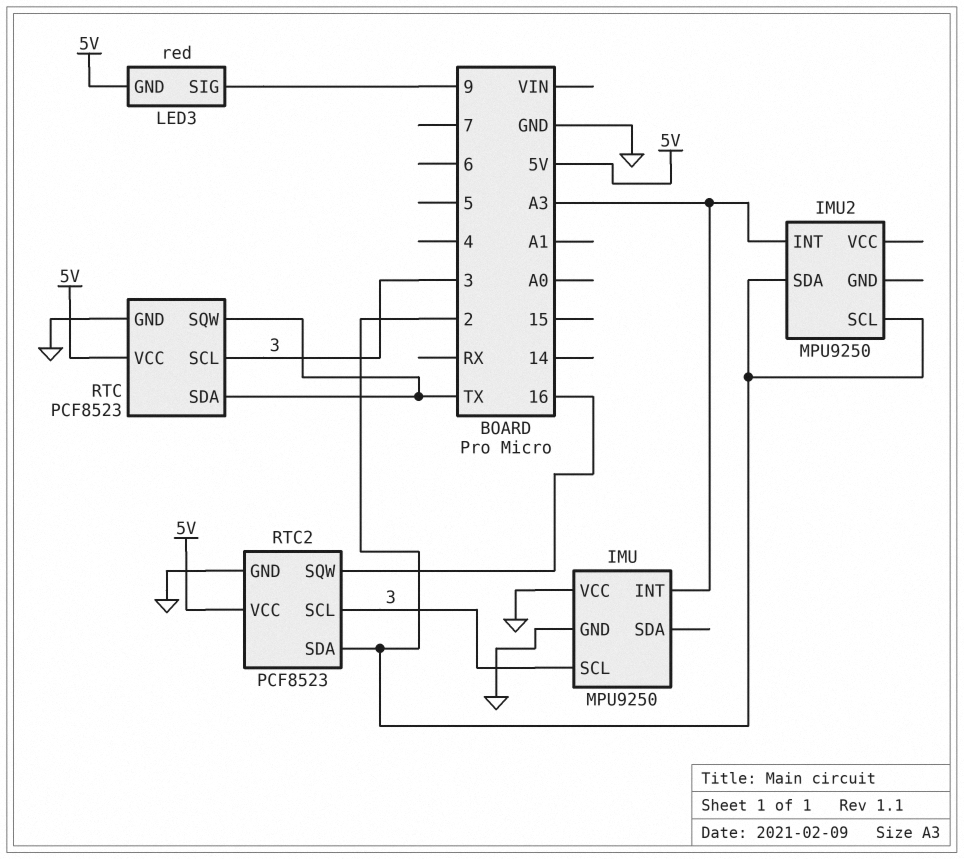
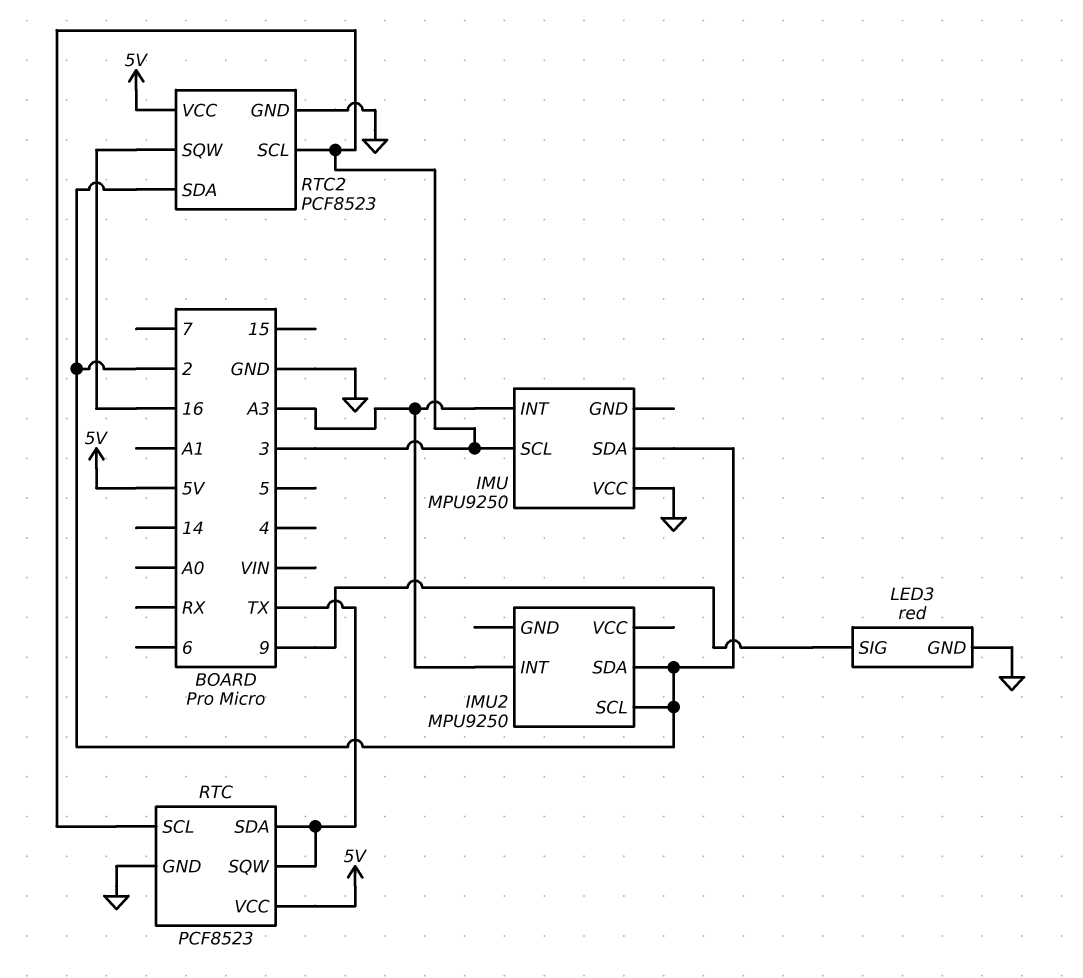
IMU pin GND: GND -> none
IMU pin SDA: none -> 2
LED3 pin GND: 5V -> GND

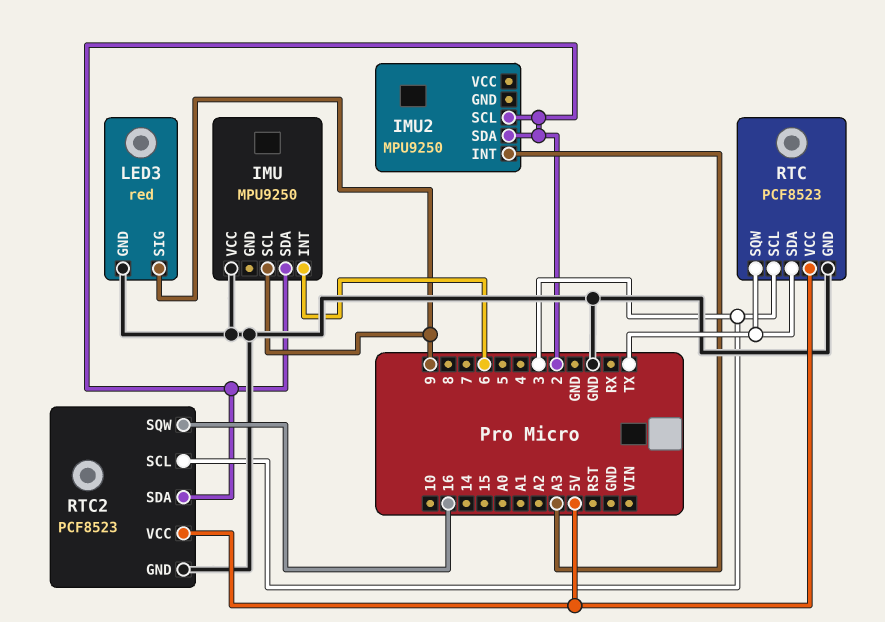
IMU pin INT: A3 -> 6
IMU pin SCL: 3 -> 9

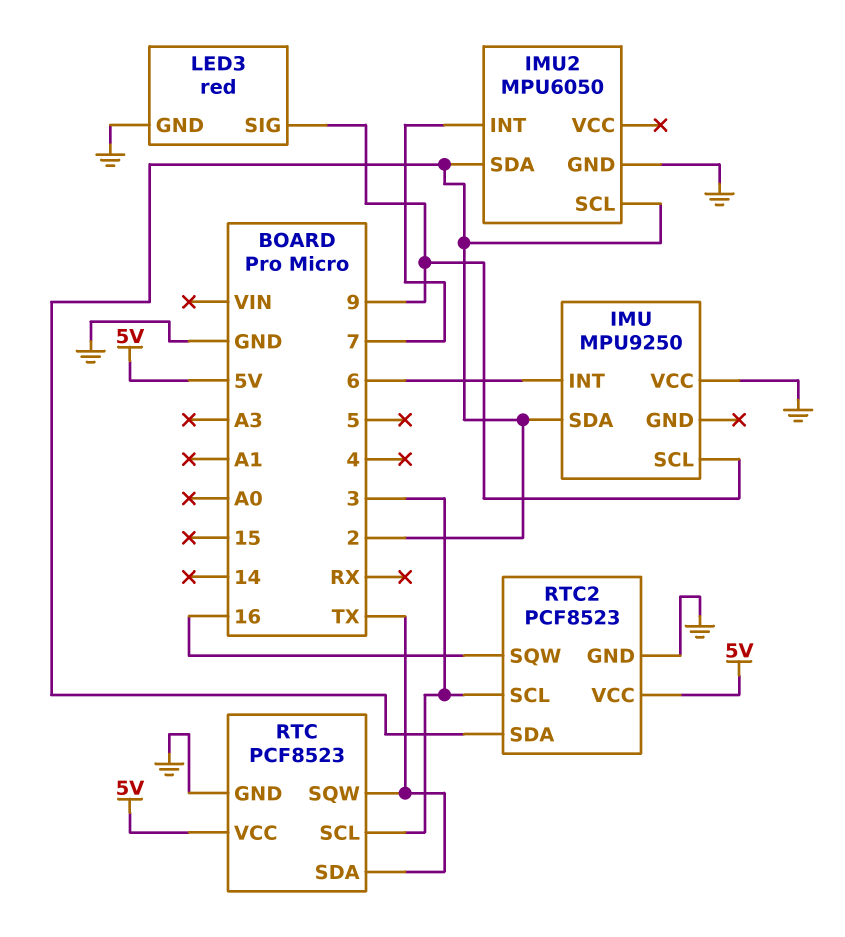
IMU2: MPU9250 -> MPU6050
IMU2 pin GND: none -> GND
IMU2 pin INT: A3 -> 7

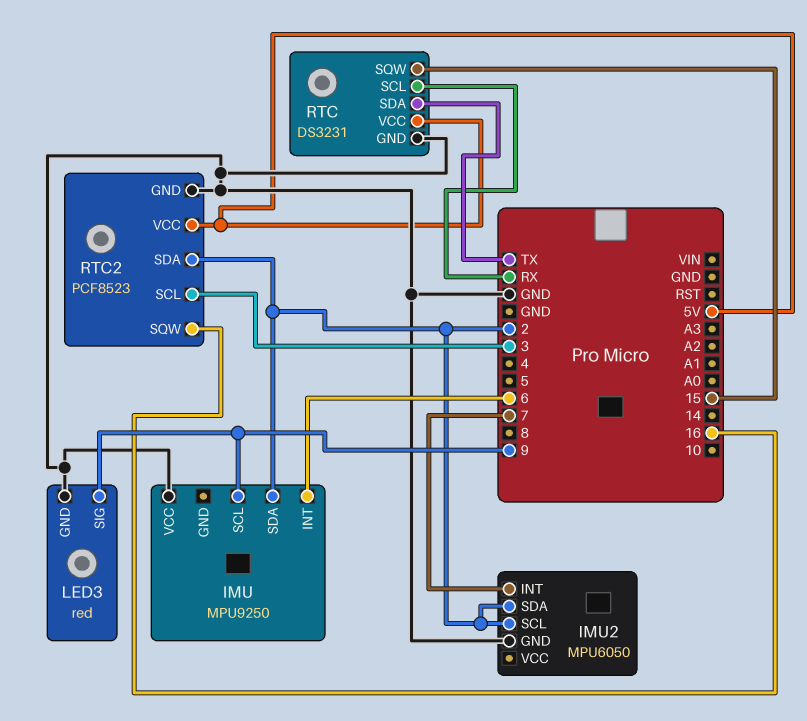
RTC: PCF8523 -> DS3231
RTC pin SCL: 3 -> RX
RTC pin SQW: TX -> 15

